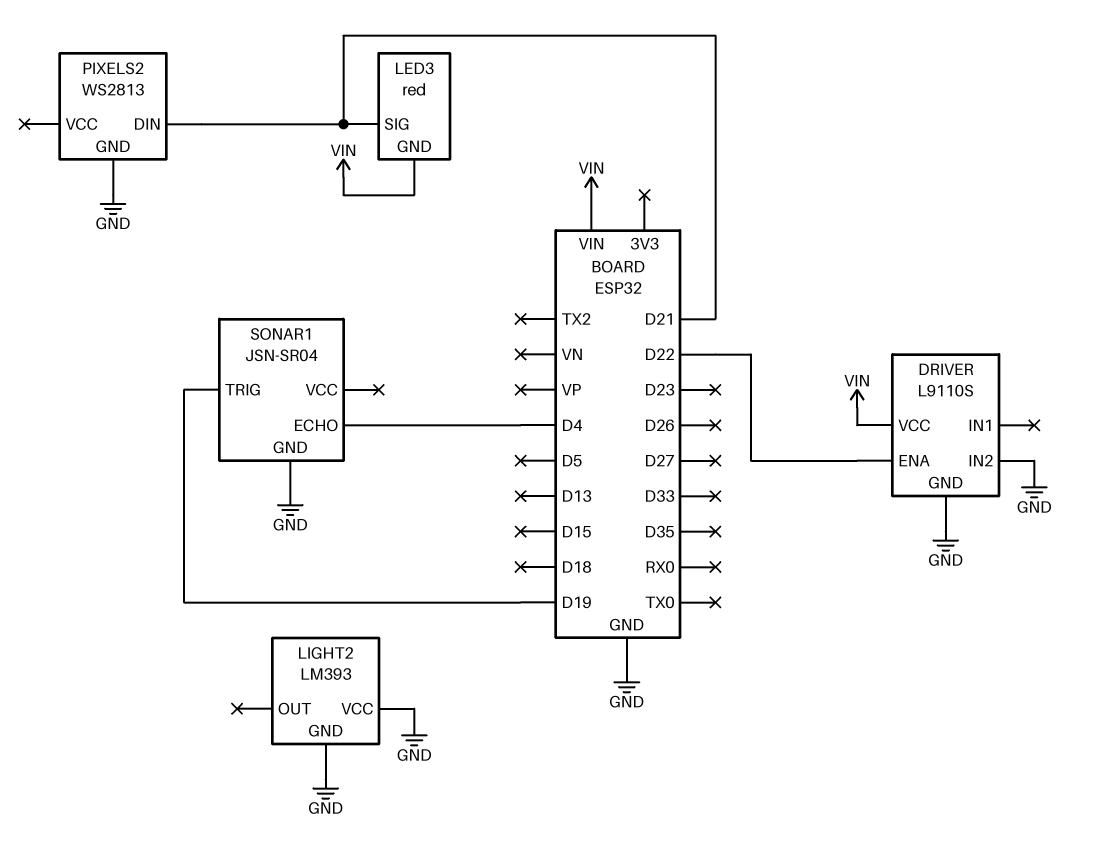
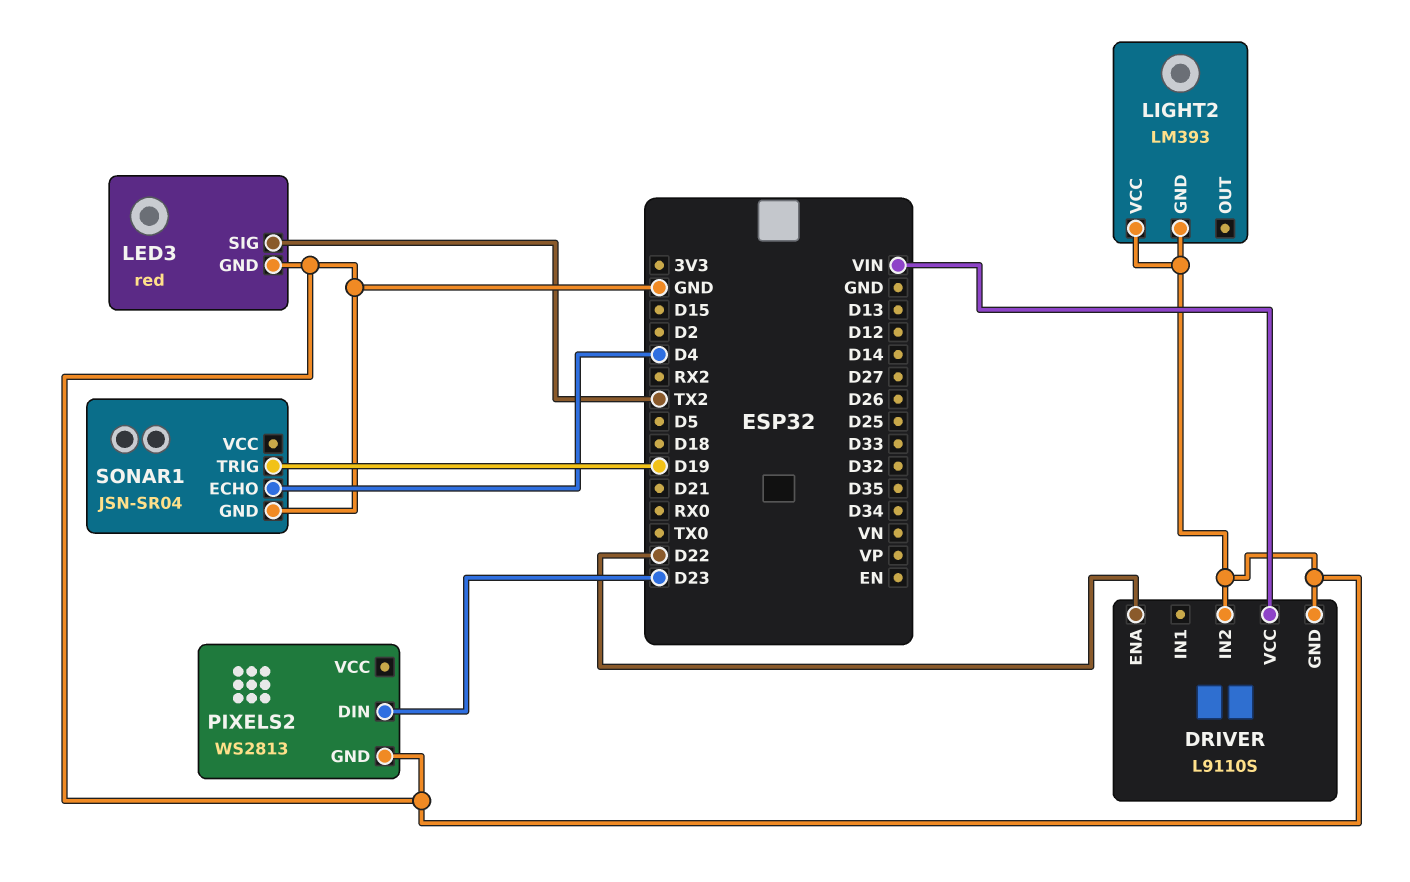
LED3 pin GND: VIN -> GND
LED3 pin SIG: D21 -> TX2
PIXELS2 pin DIN: D21 -> D23

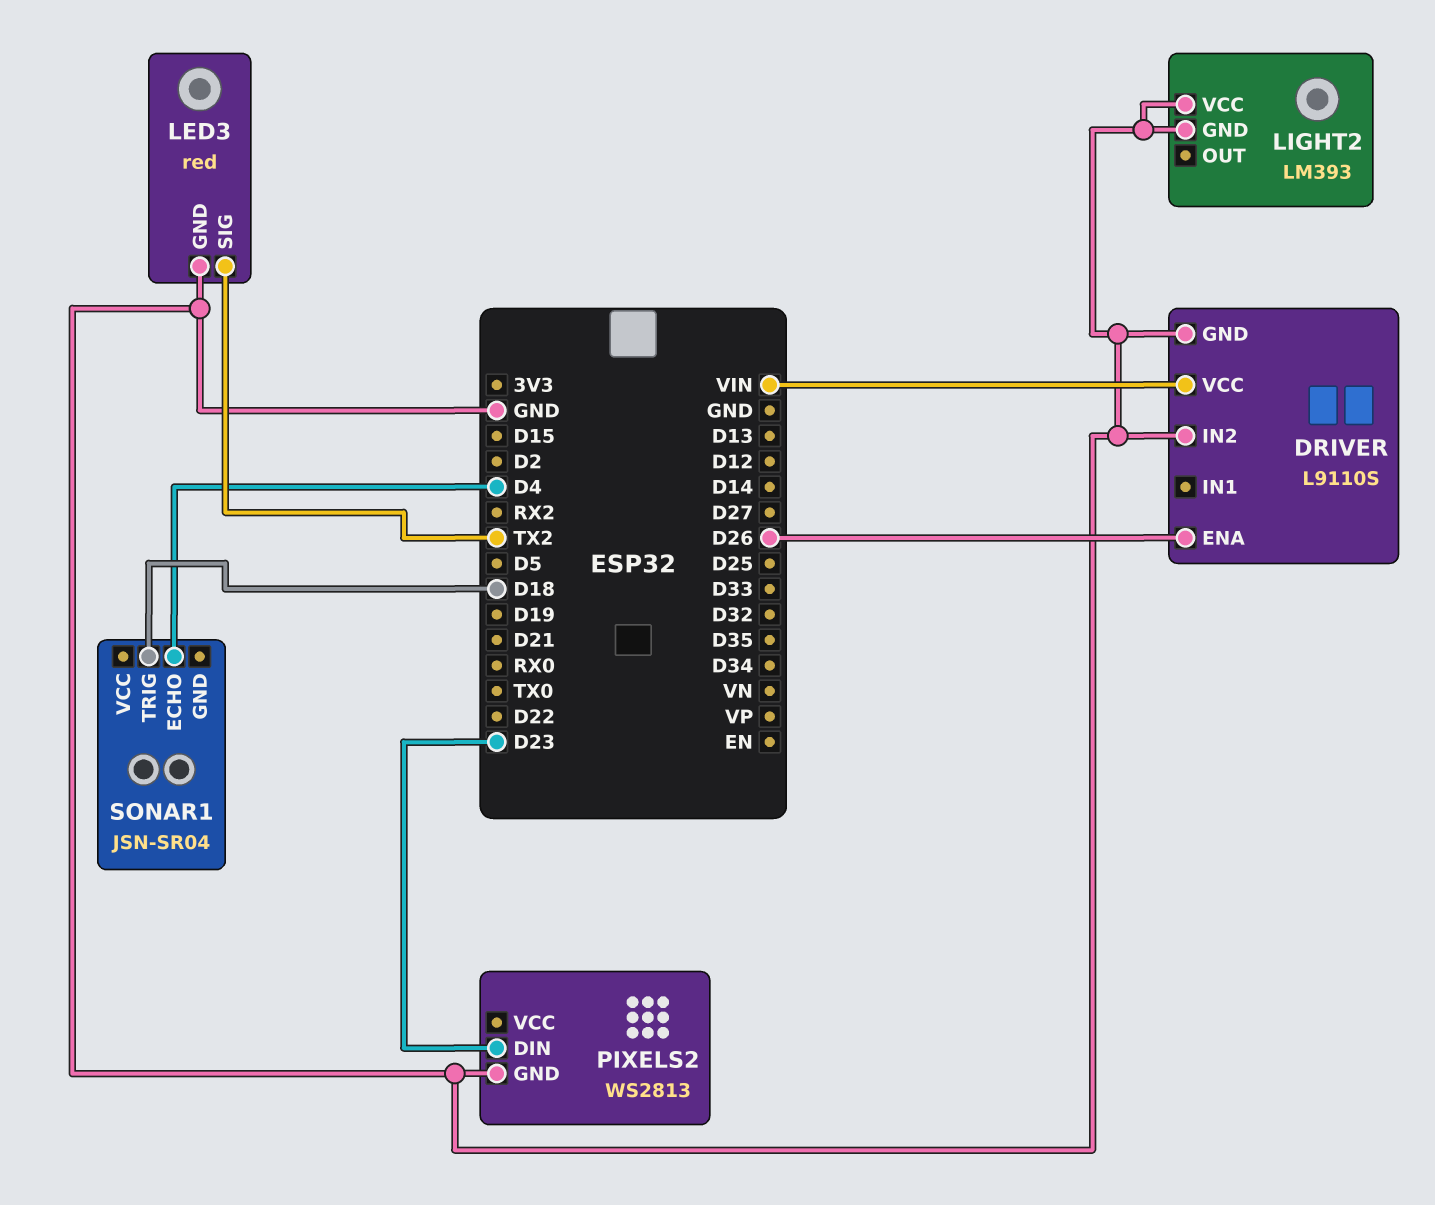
DRIVER pin ENA: D22 -> D26
SONAR1 pin GND: GND -> none
SONAR1 pin TRIG: D19 -> D18

